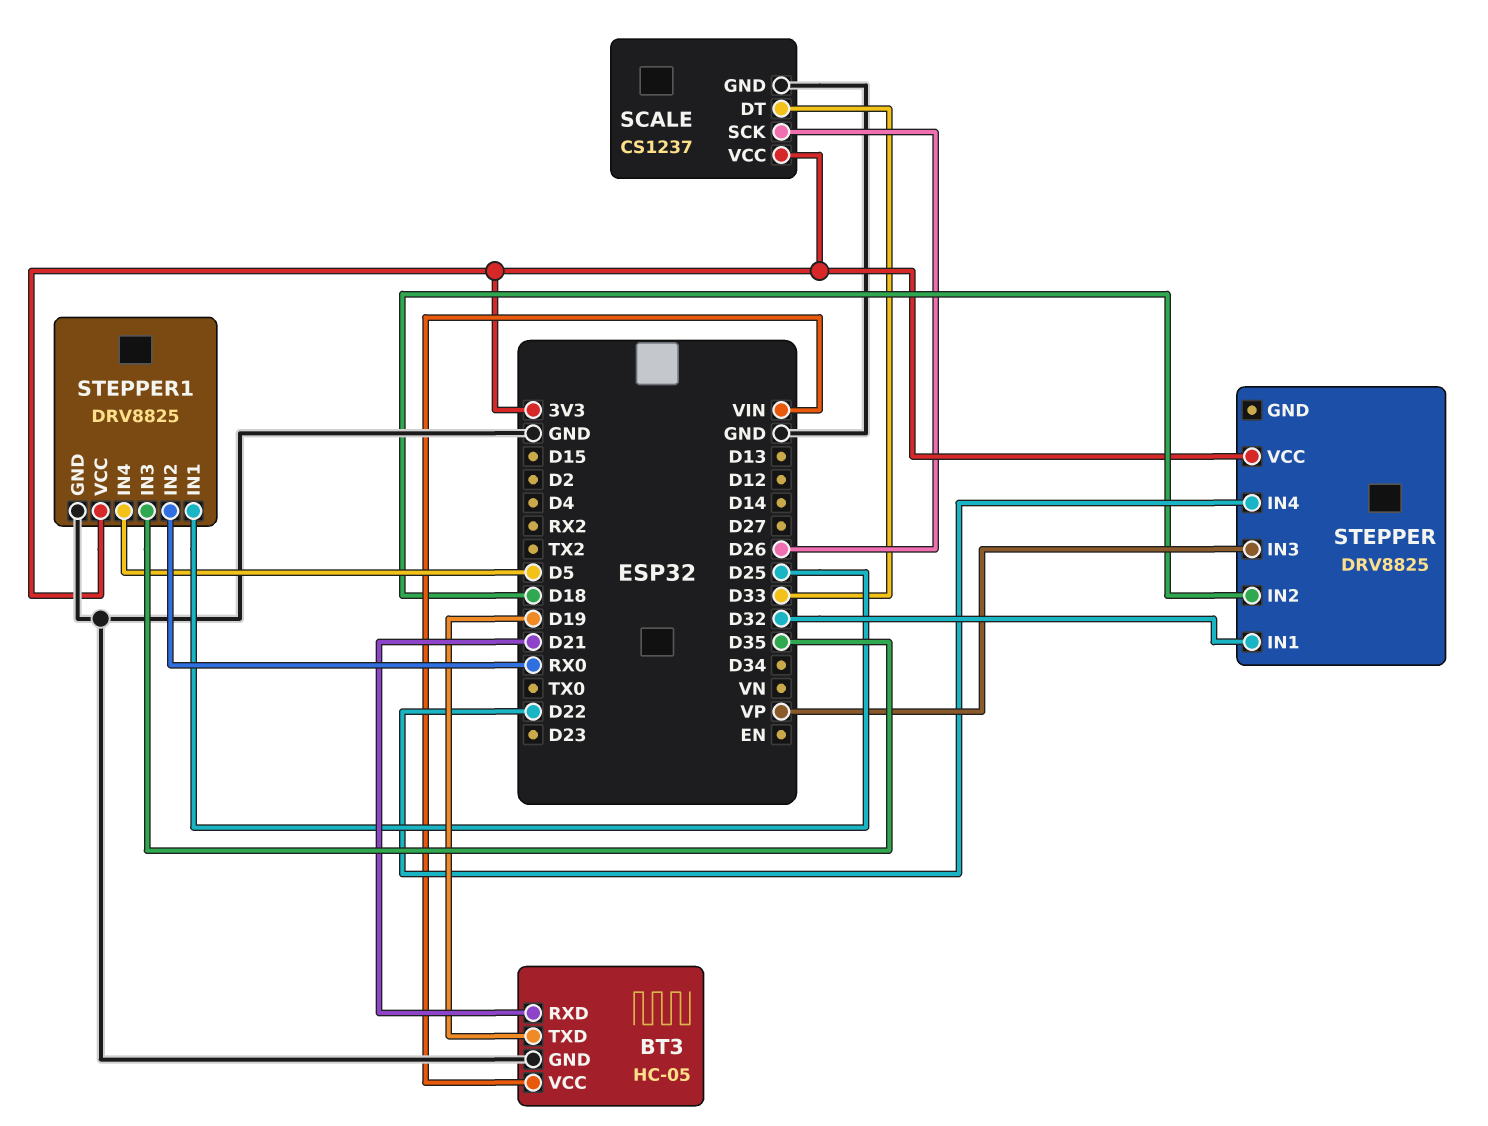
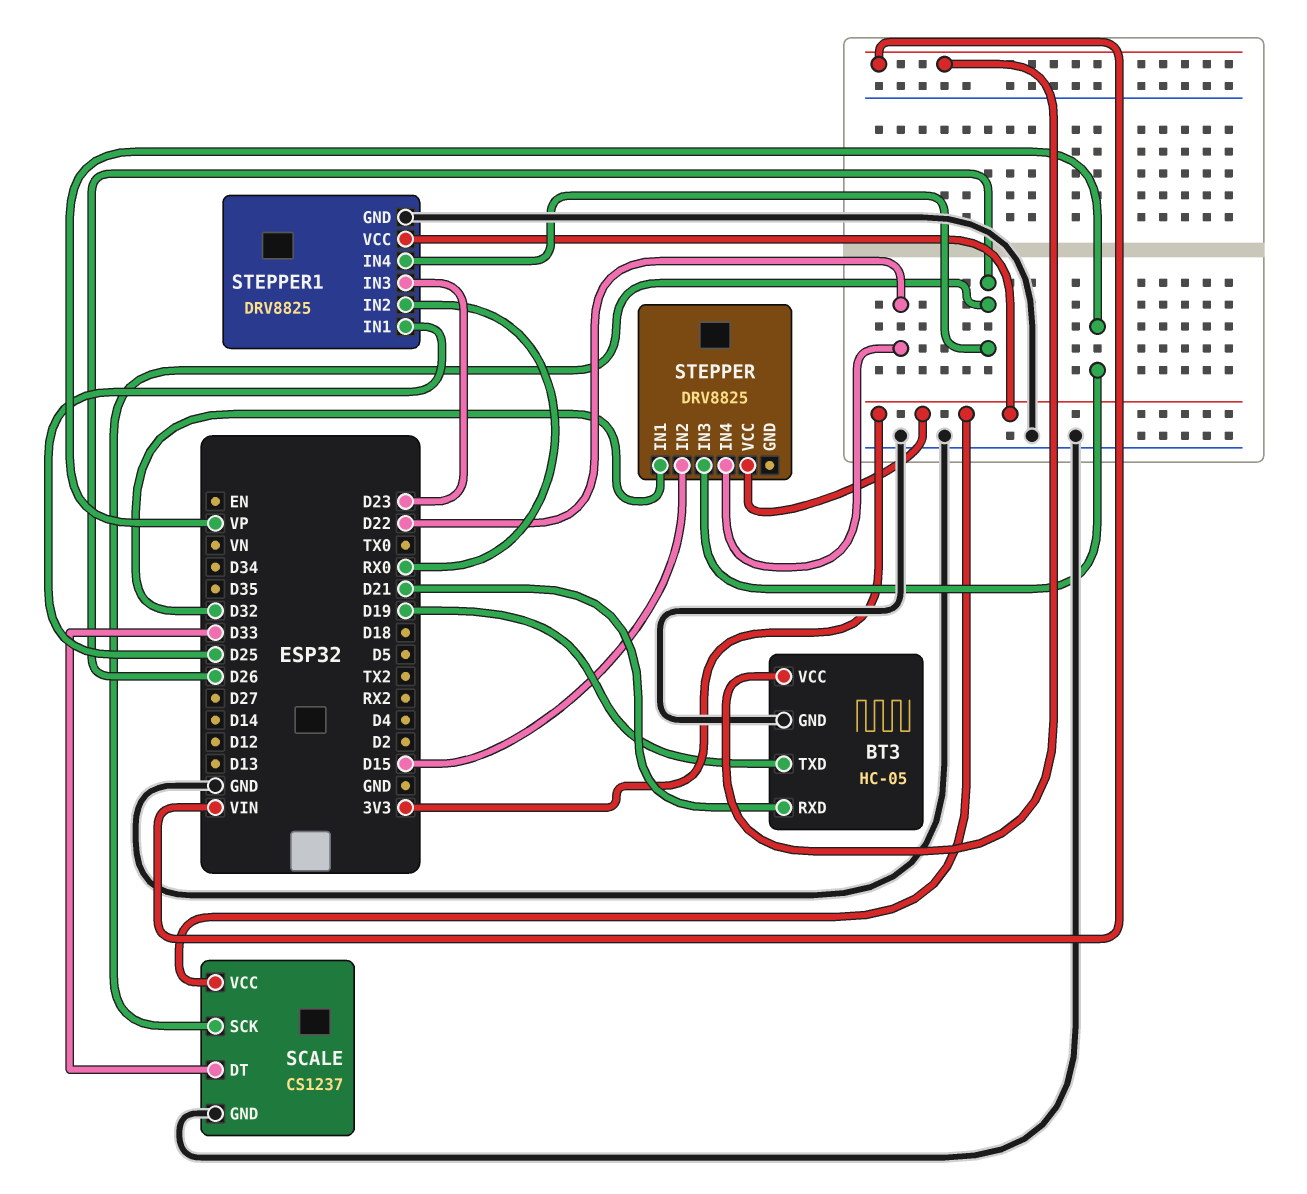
STEPPER pin IN2: D18 -> D15
STEPPER1 pin IN3: D35 -> D23
STEPPER1 pin IN4: D5 -> D26

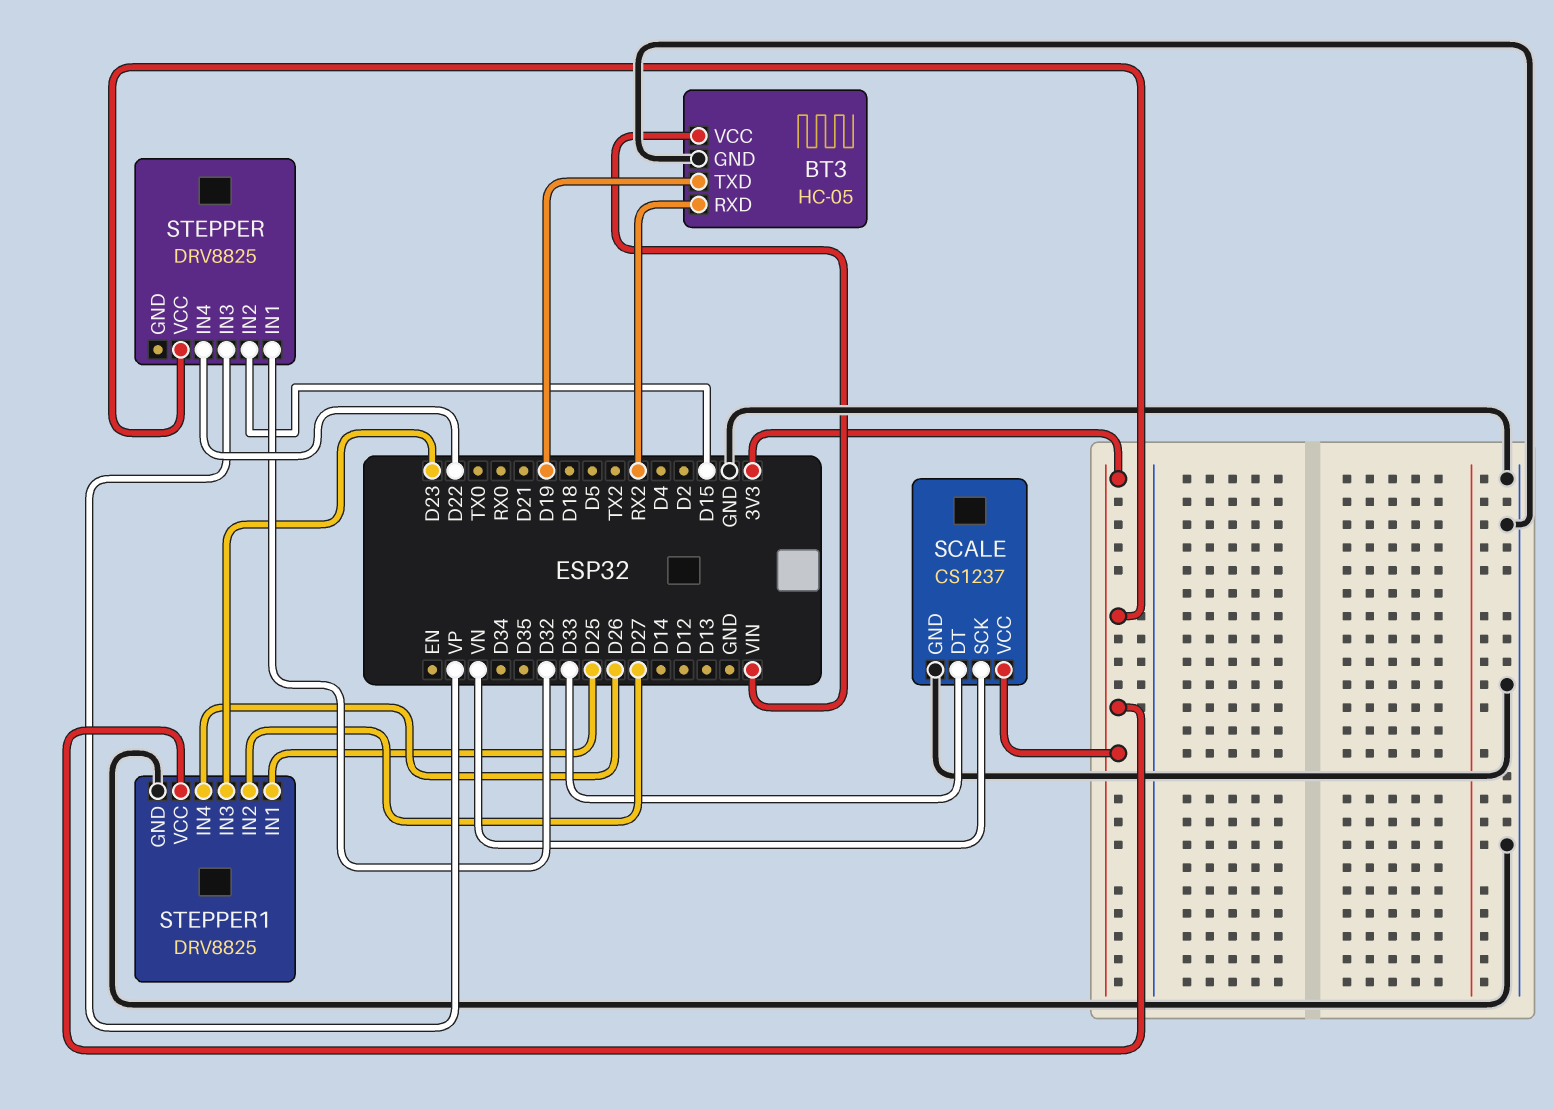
BT3 pin RXD: D21 -> RX2
SCALE pin SCK: D26 -> VN
STEPPER1 pin IN2: RX0 -> D27

